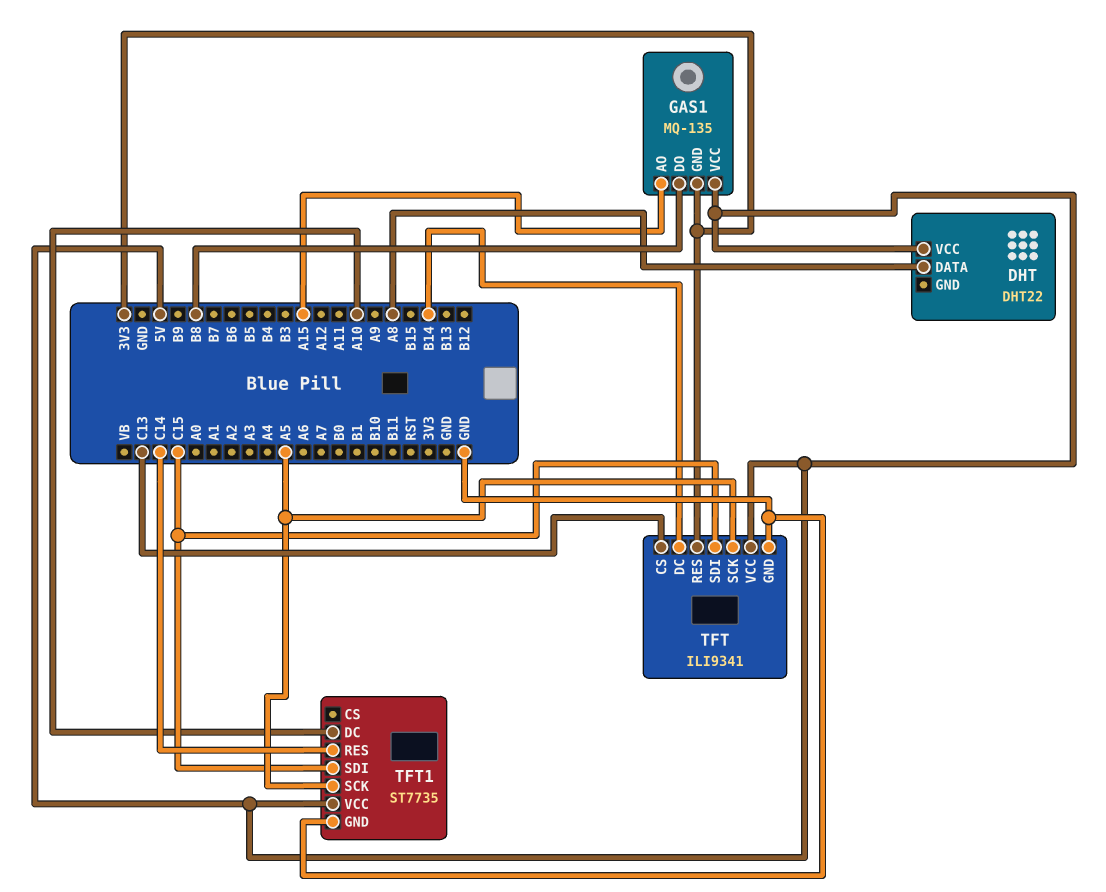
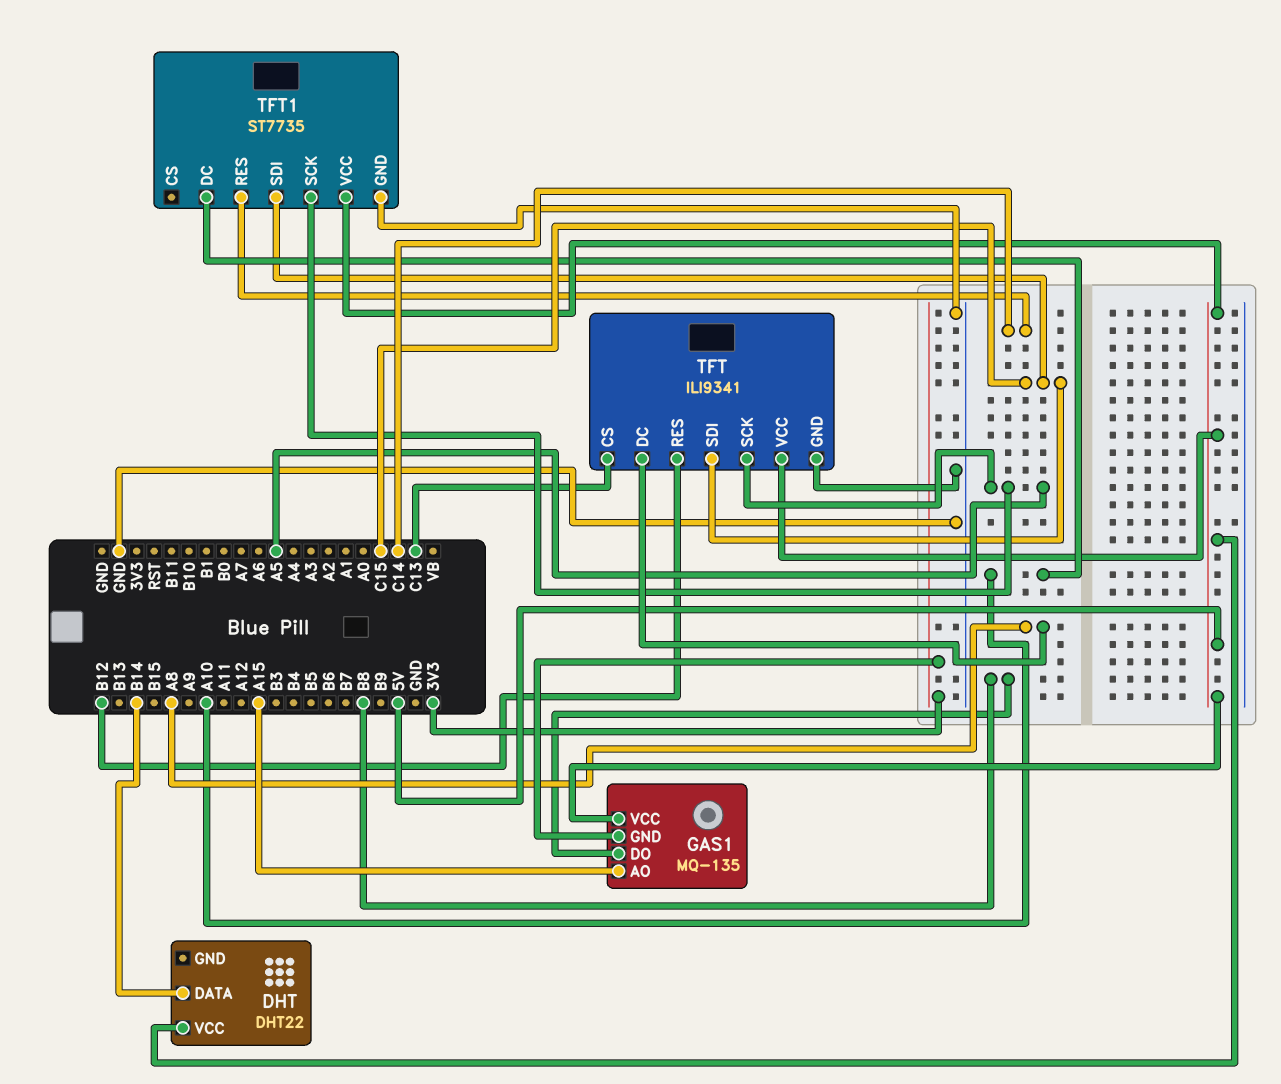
DHT pin DATA: A8 -> B14
TFT pin DC: B14 -> A8
TFT pin RES: 3V3 -> B12

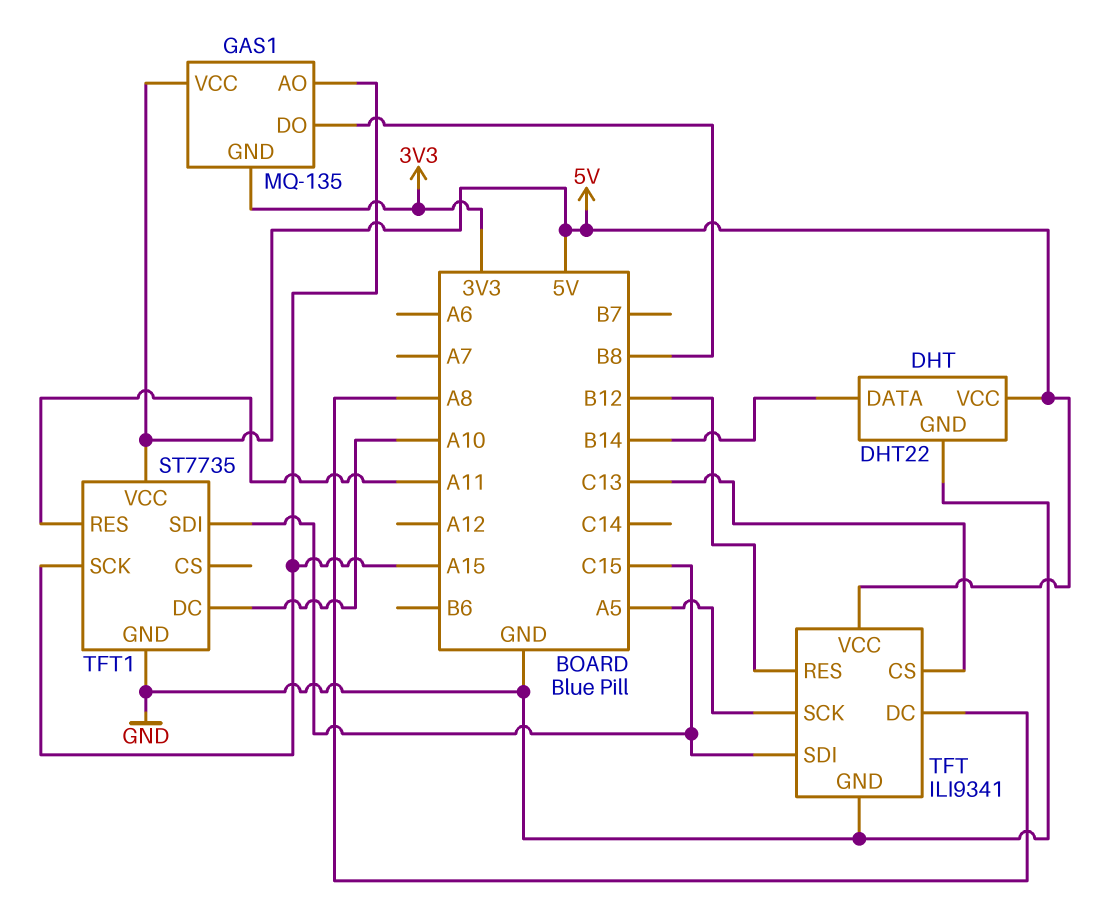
DHT pin GND: none -> GND
TFT1 pin RES: C14 -> A11
TFT1 pin SCK: A5 -> A15

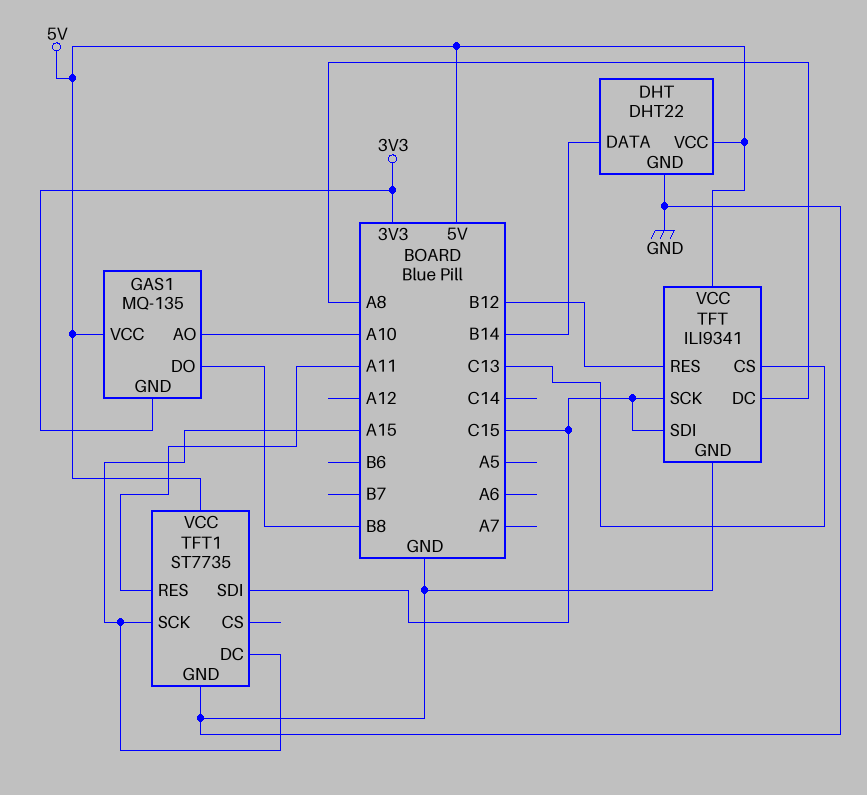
GAS1 pin AO: A15 -> A10
TFT pin SCK: A5 -> C15
TFT1 pin DC: A10 -> A15

